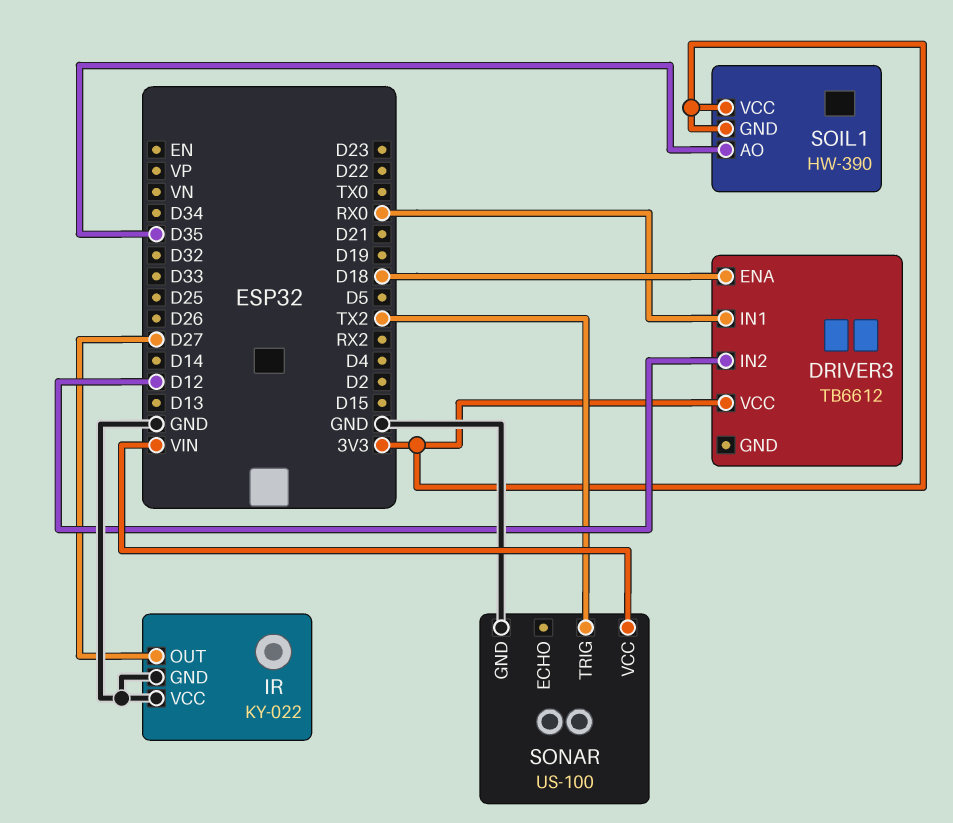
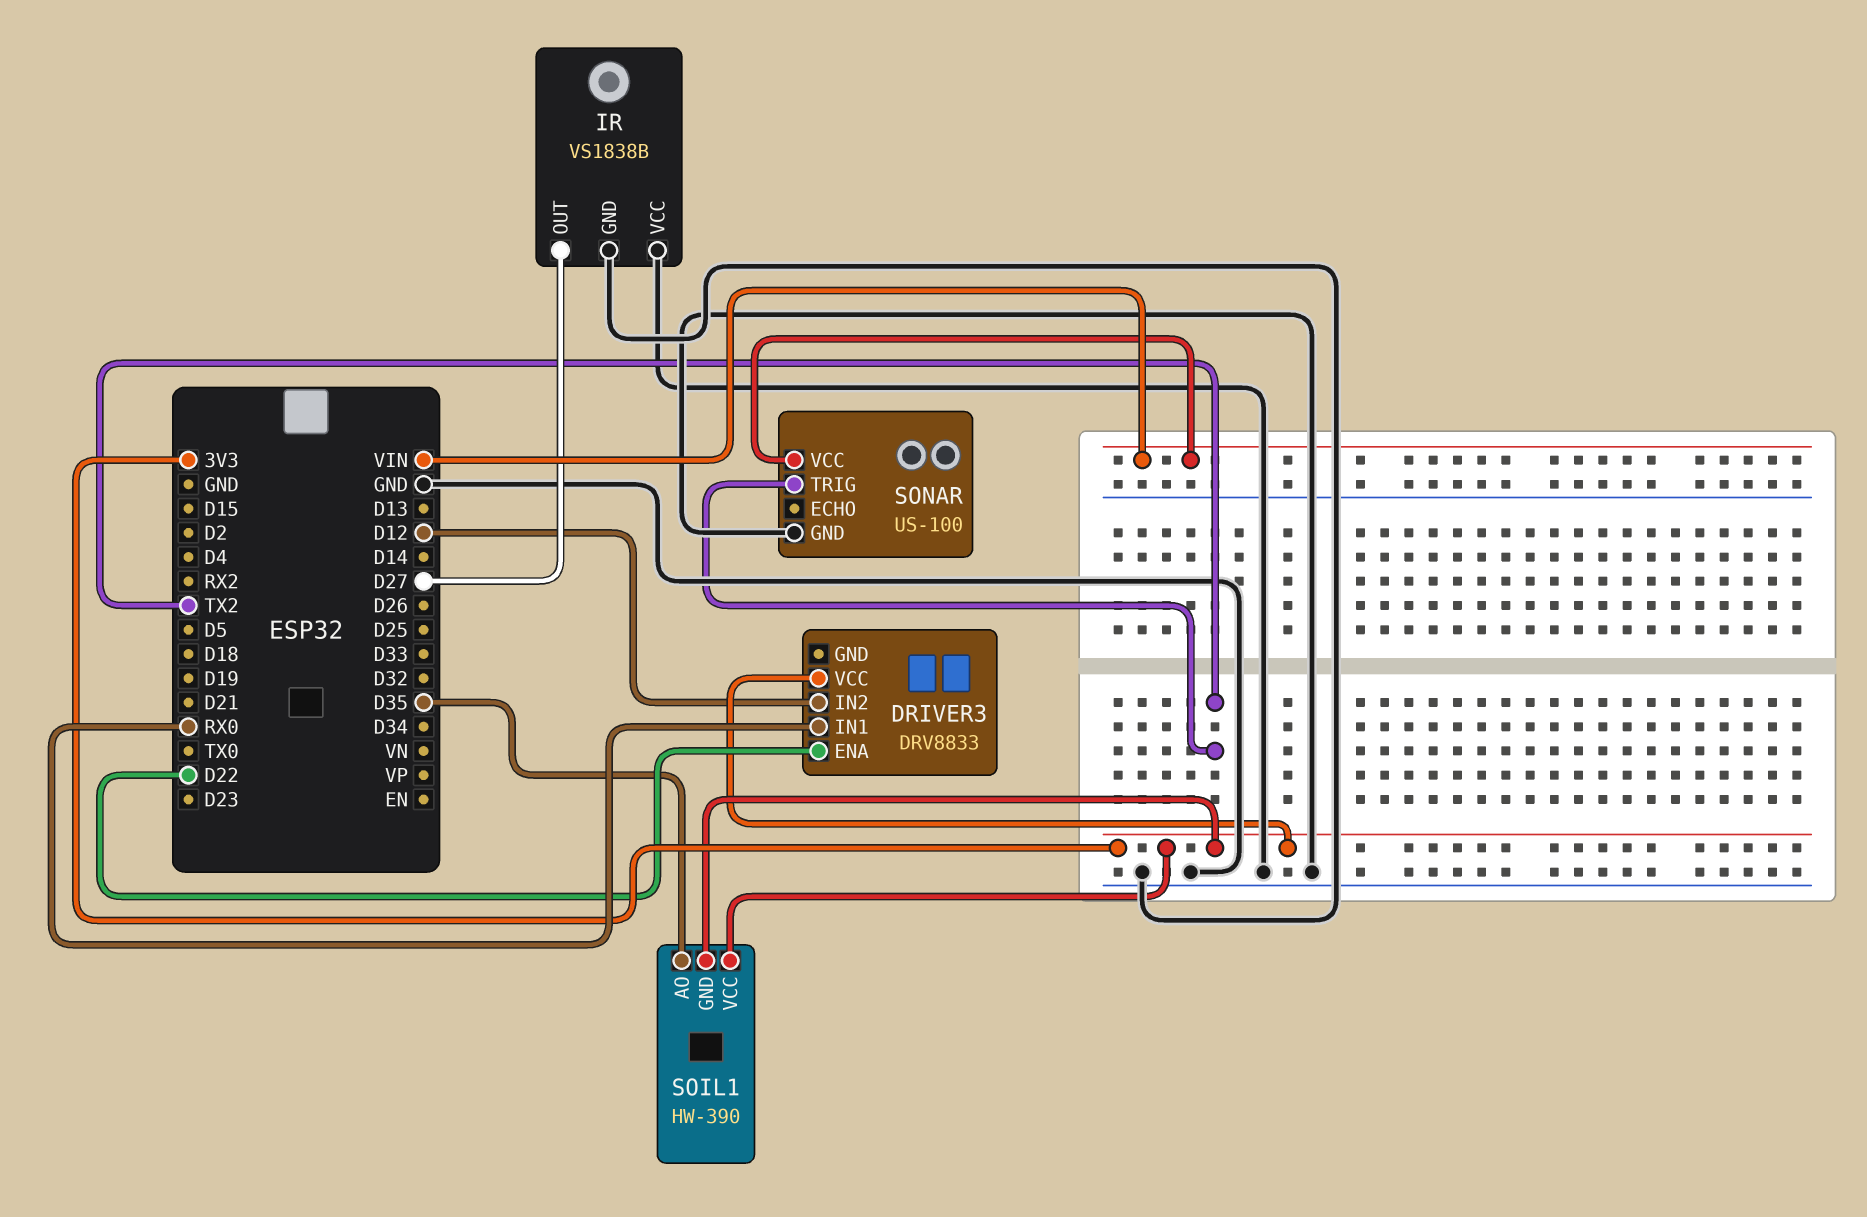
DRIVER3: TB6612 -> DRV8833
DRIVER3 pin ENA: D18 -> D22
IR: KY-022 -> VS1838B

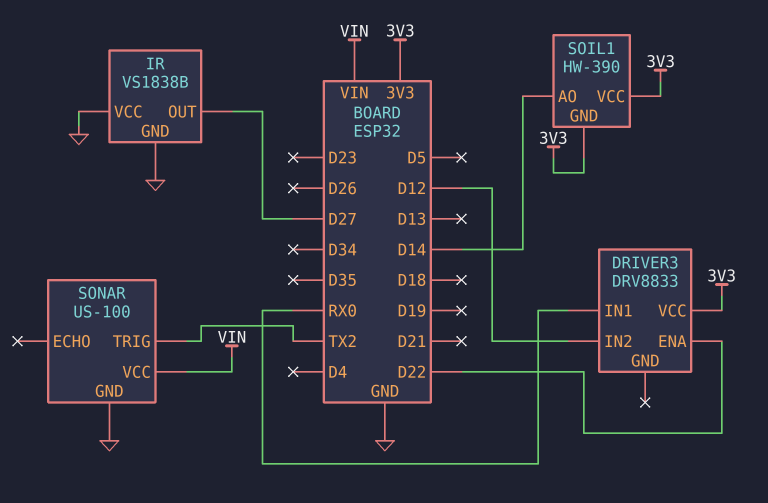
SOIL1 pin AO: D35 -> D14

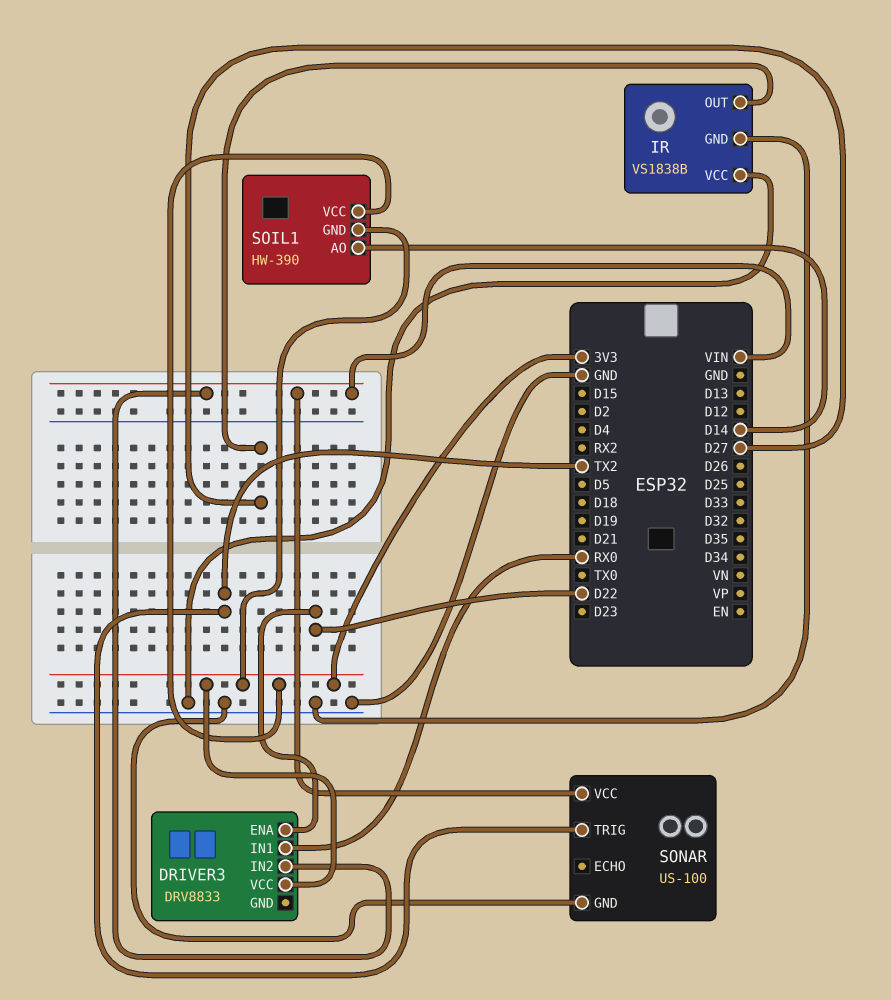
DRIVER3 pin IN2: D12 -> VIN

